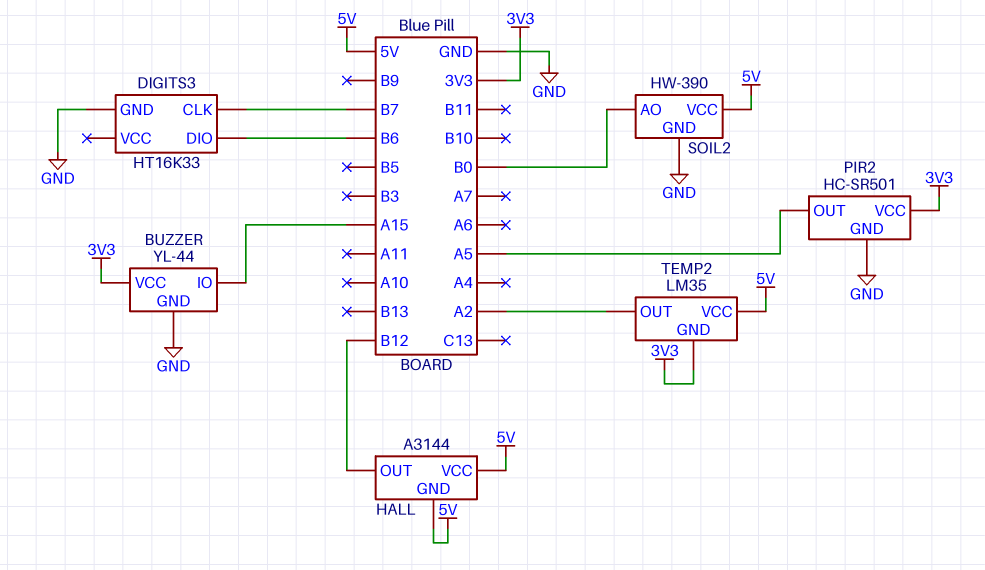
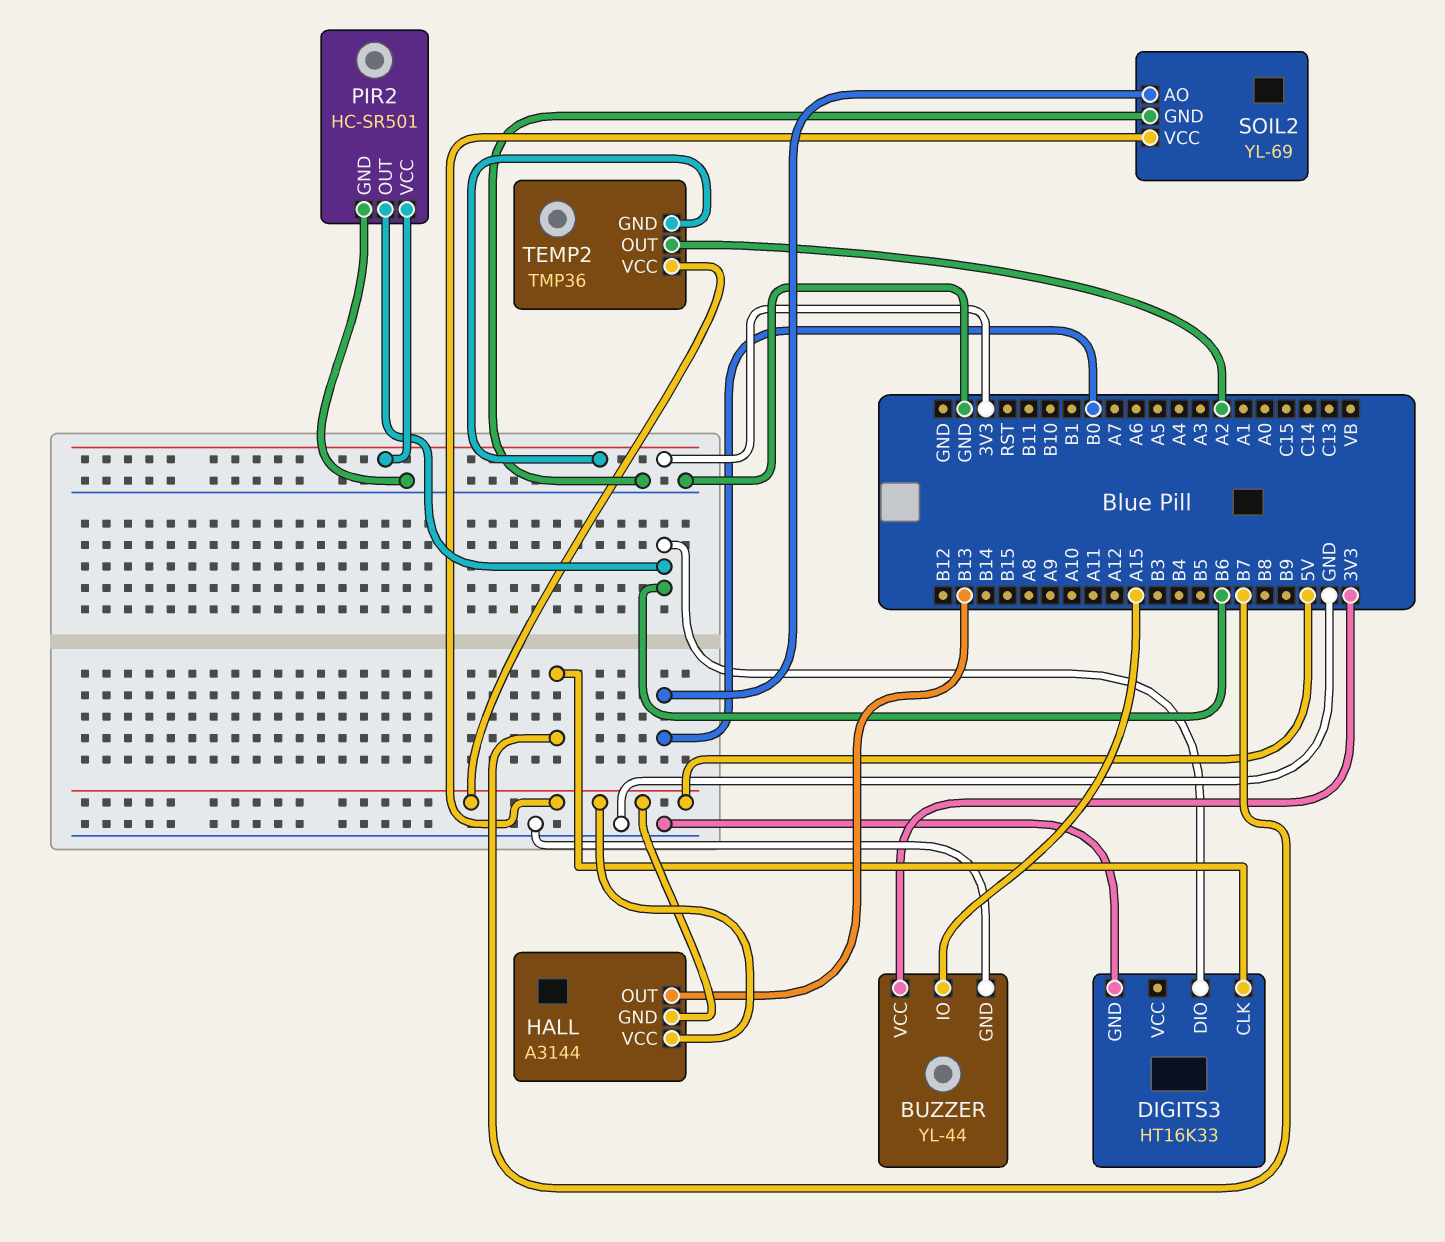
HALL pin OUT: B12 -> B13
PIR2 pin OUT: A5 -> B6
SOIL2: HW-390 -> YL-69
TEMP2: LM35 -> TMP36

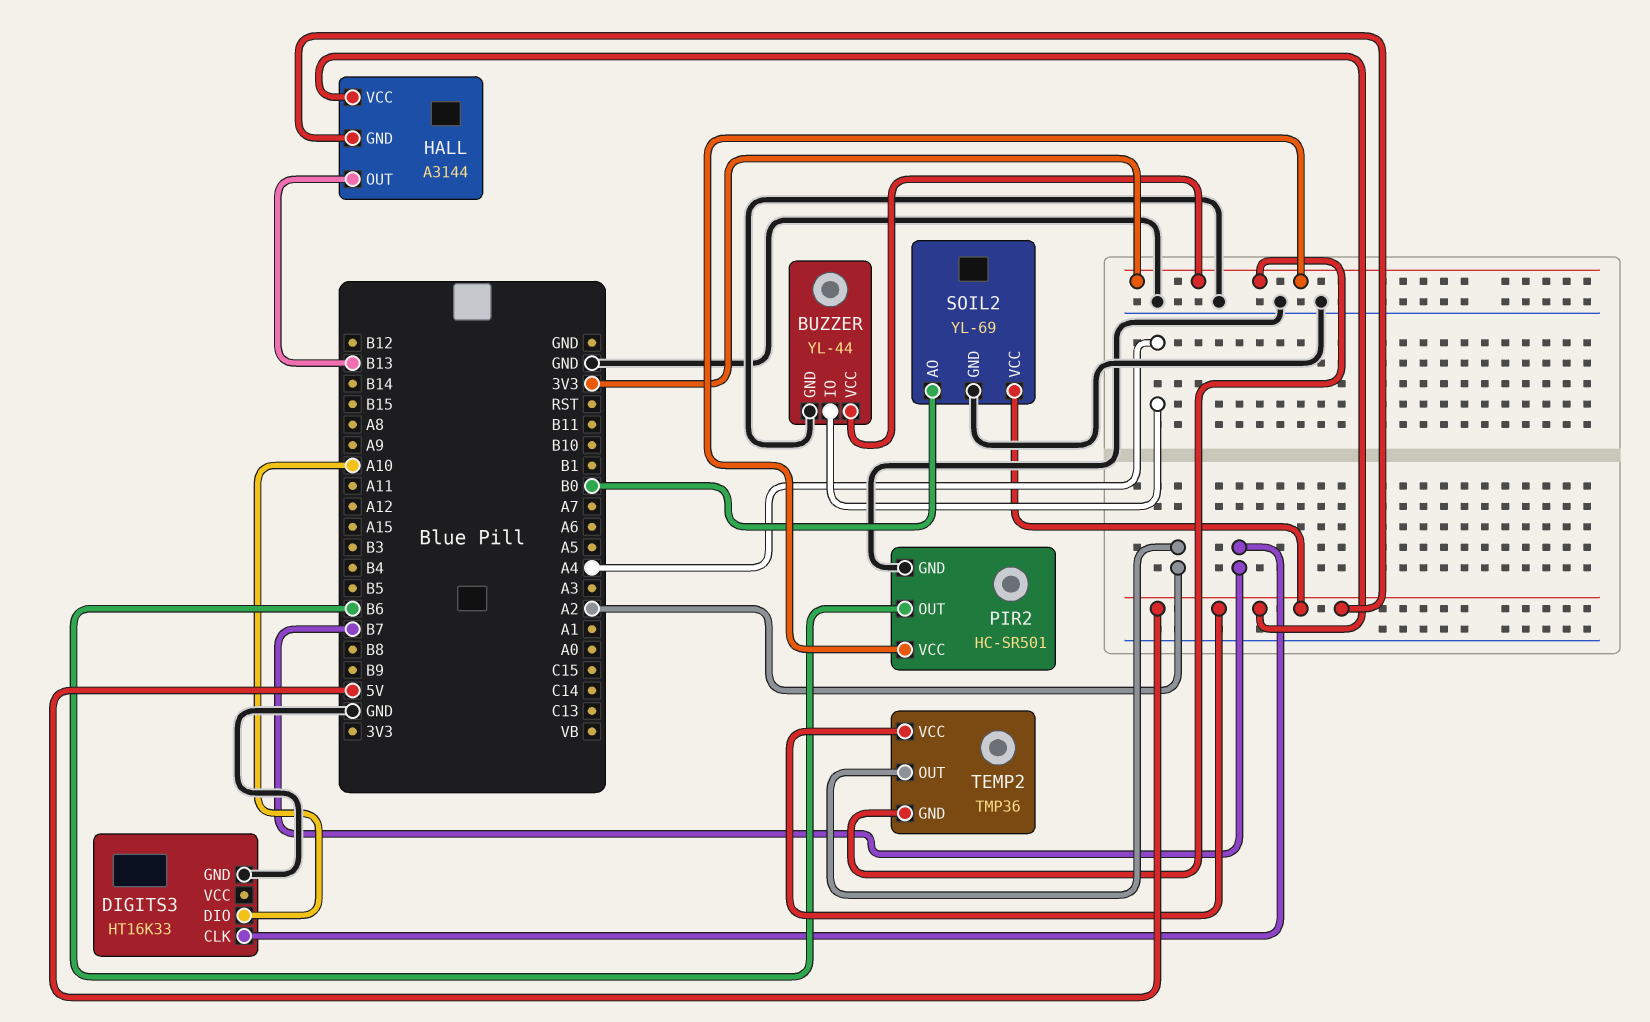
BUZZER pin IO: A15 -> A4
DIGITS3 pin DIO: B6 -> A10

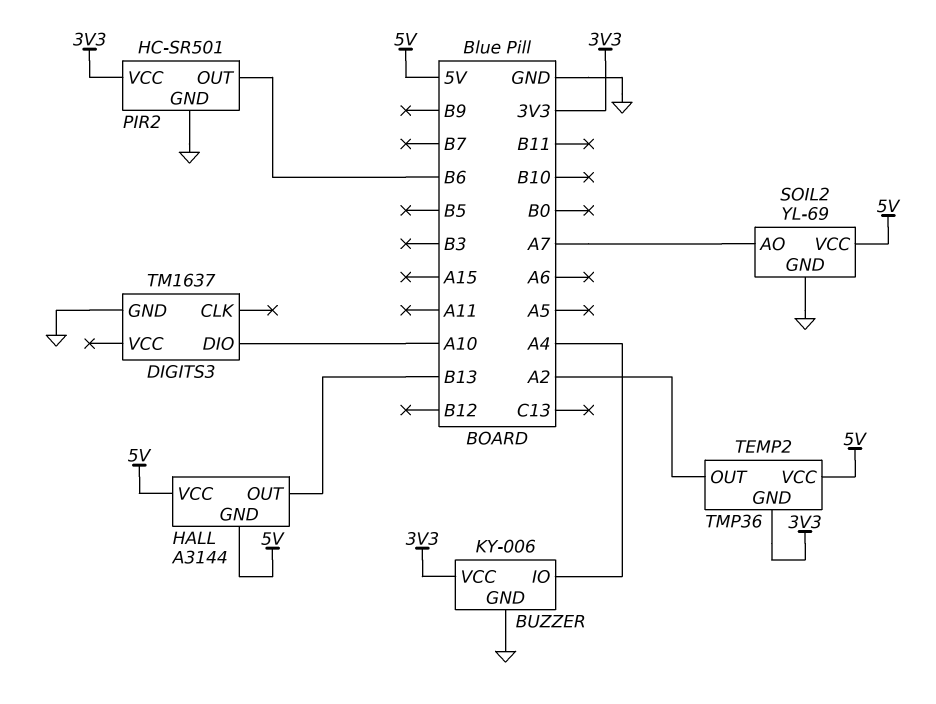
BUZZER: YL-44 -> KY-006
DIGITS3: HT16K33 -> TM1637
DIGITS3 pin CLK: B7 -> none
SOIL2 pin AO: B0 -> A7

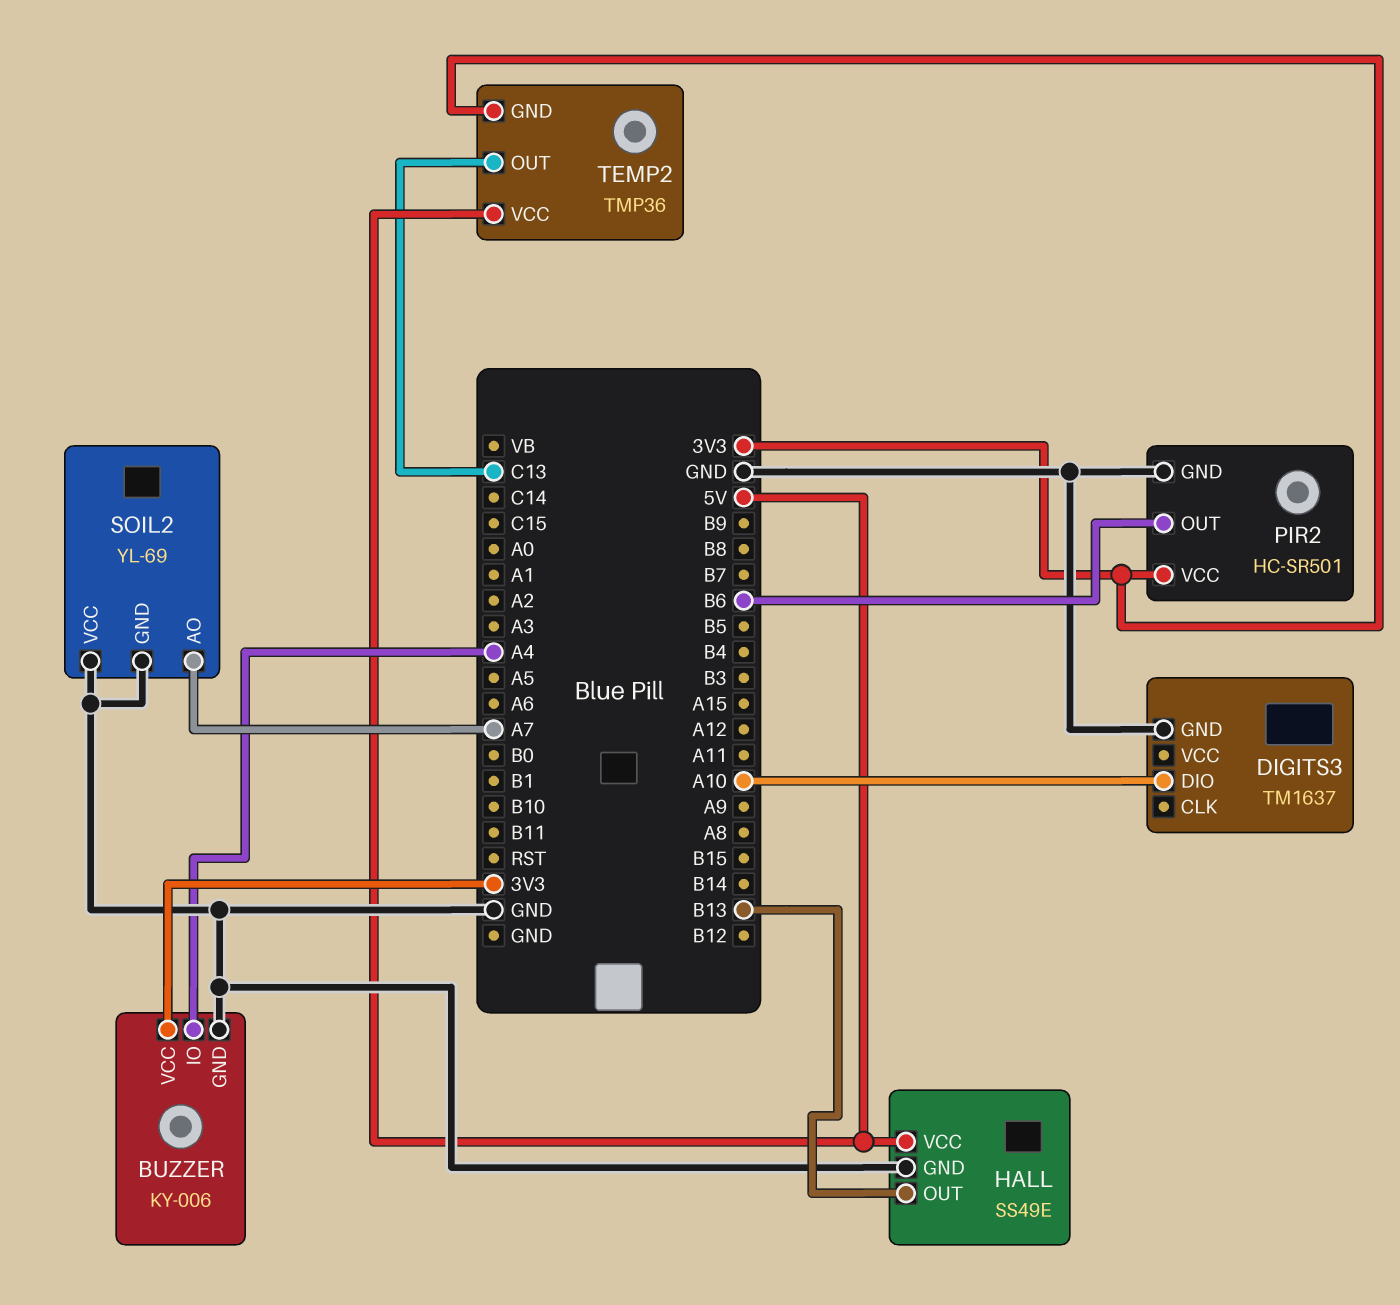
HALL: A3144 -> SS49E
HALL pin GND: 5V -> GND
SOIL2 pin VCC: 5V -> GND
TEMP2 pin OUT: A2 -> C13

